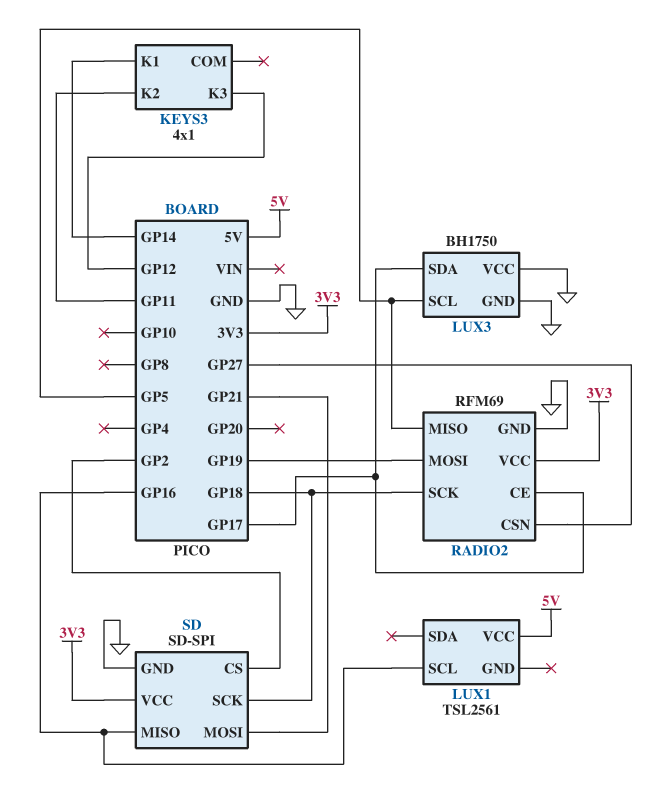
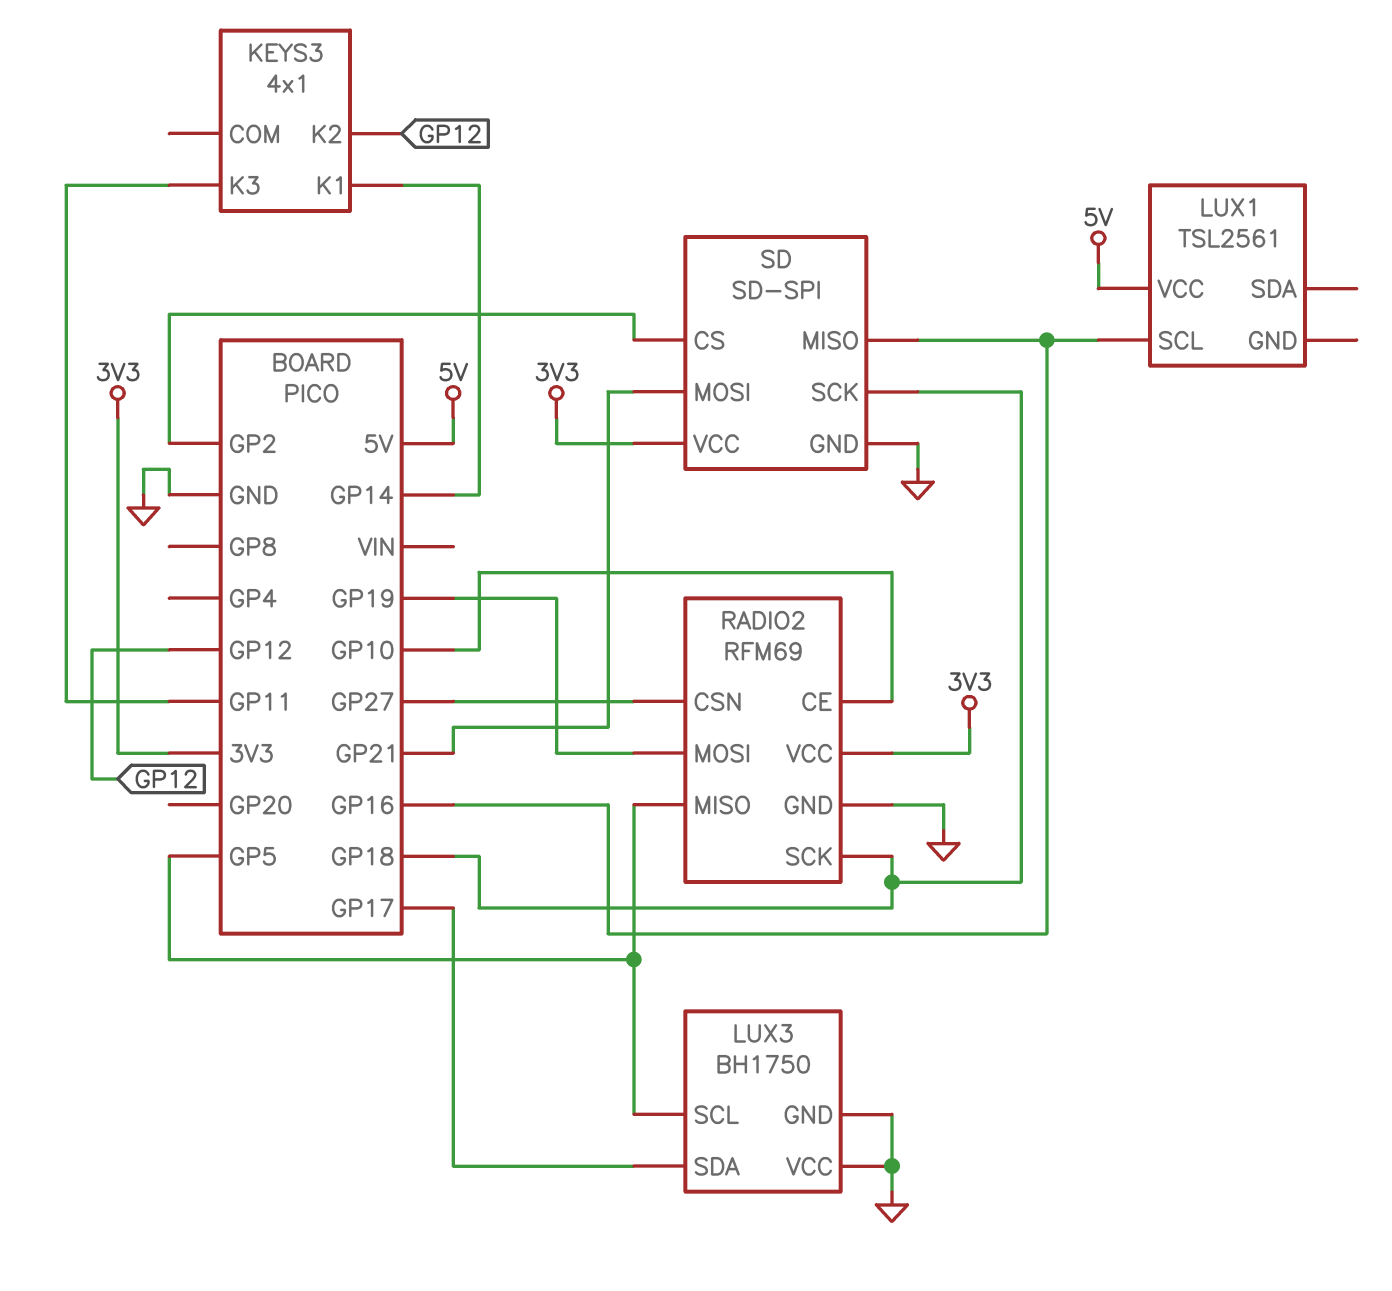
KEYS3 pin K2: GP11 -> GP12
KEYS3 pin K3: GP12 -> GP11
RADIO2 pin CE: GP17 -> GP10

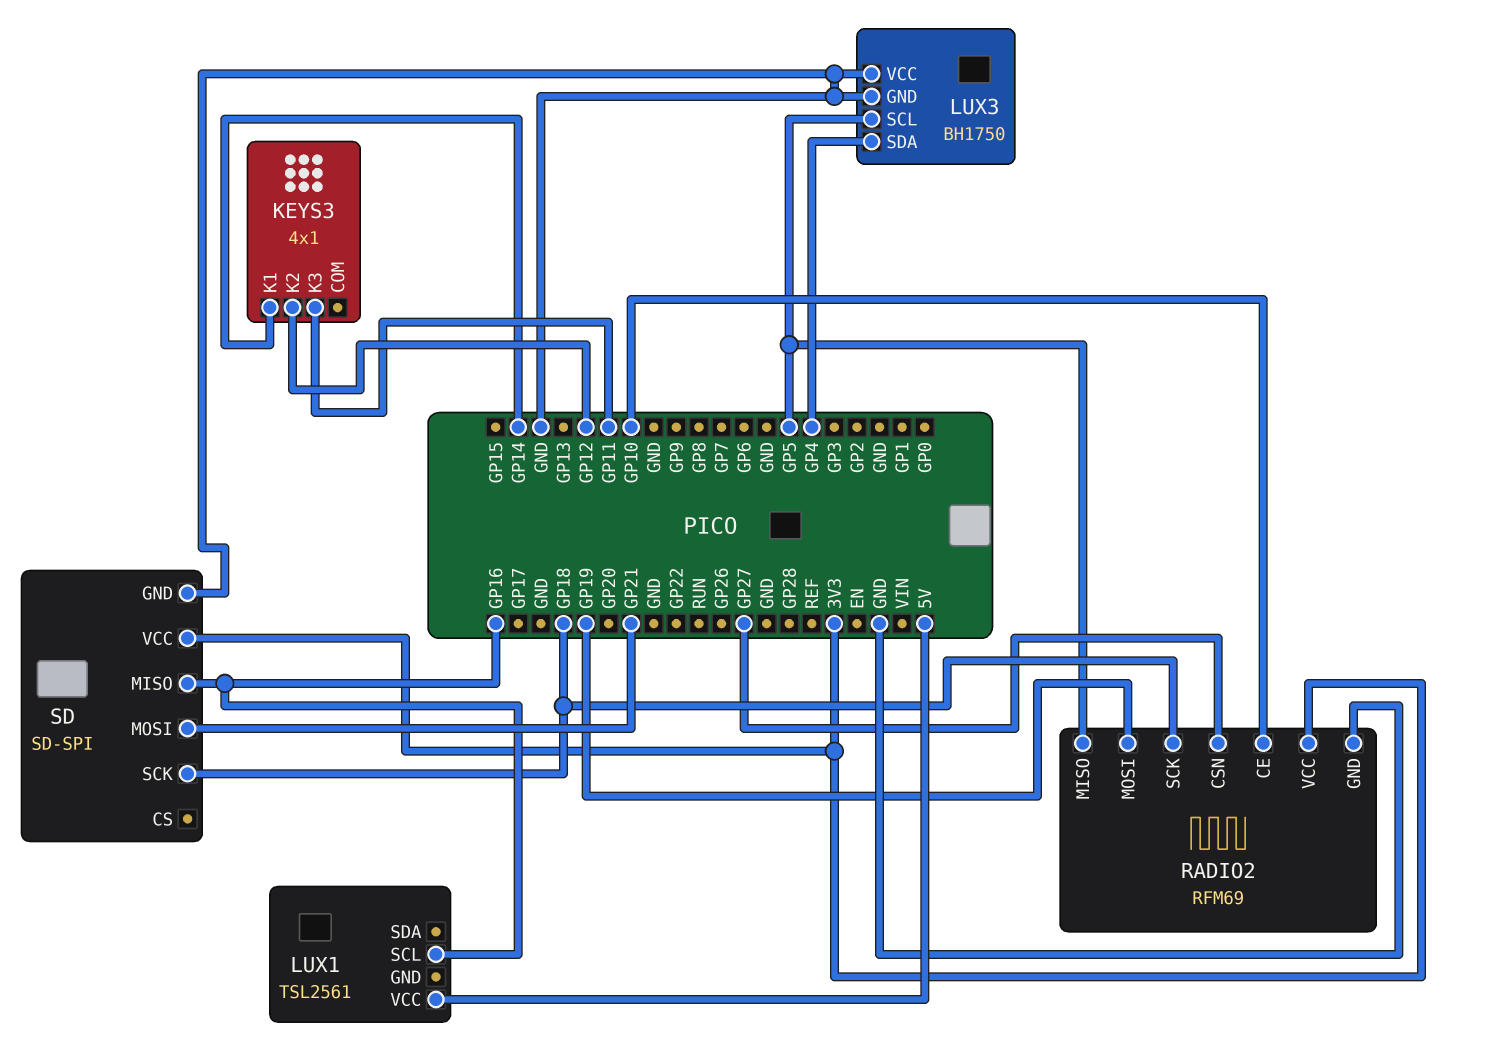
LUX3 pin SDA: GP17 -> GP4
SD pin CS: GP2 -> none

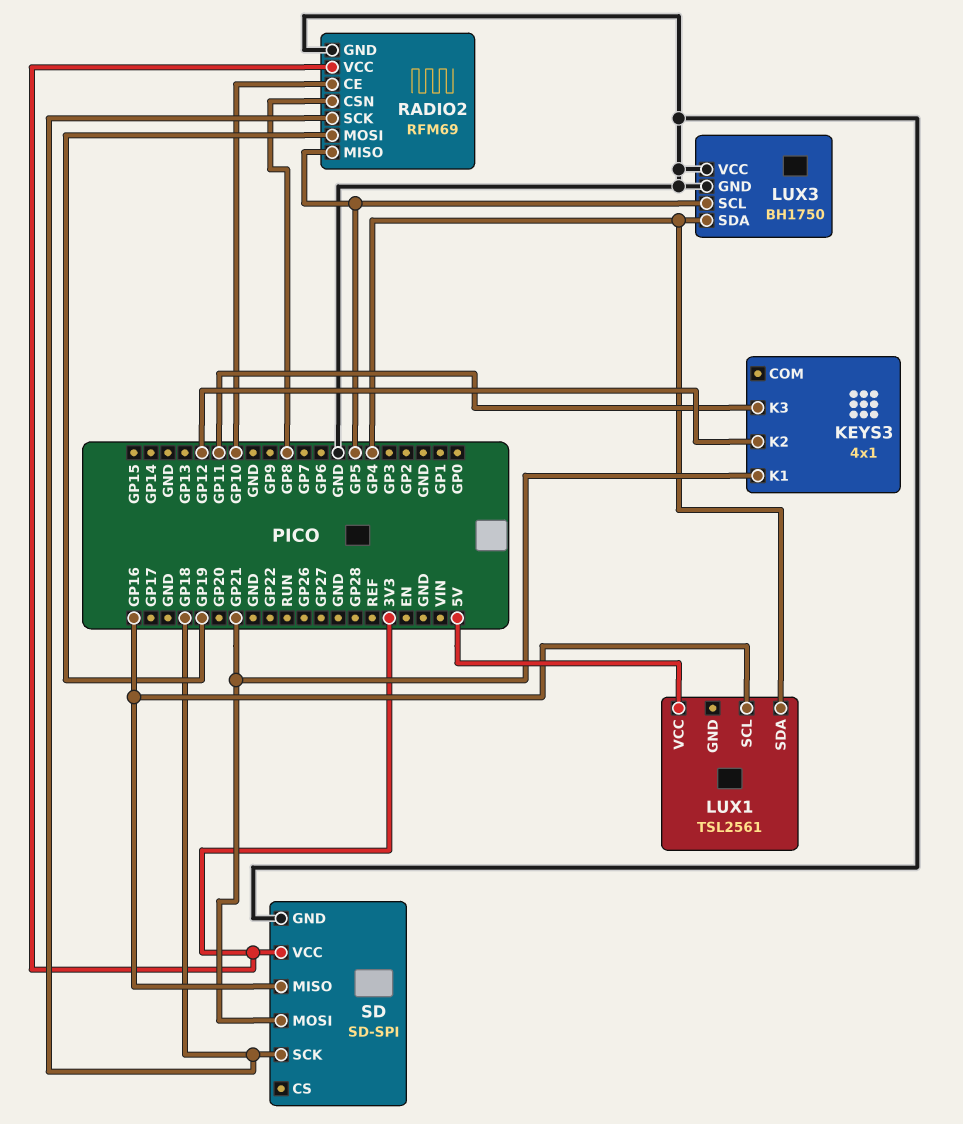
KEYS3 pin K1: GP14 -> GP21
LUX1 pin SDA: none -> GP4
RADIO2 pin CSN: GP27 -> GP8

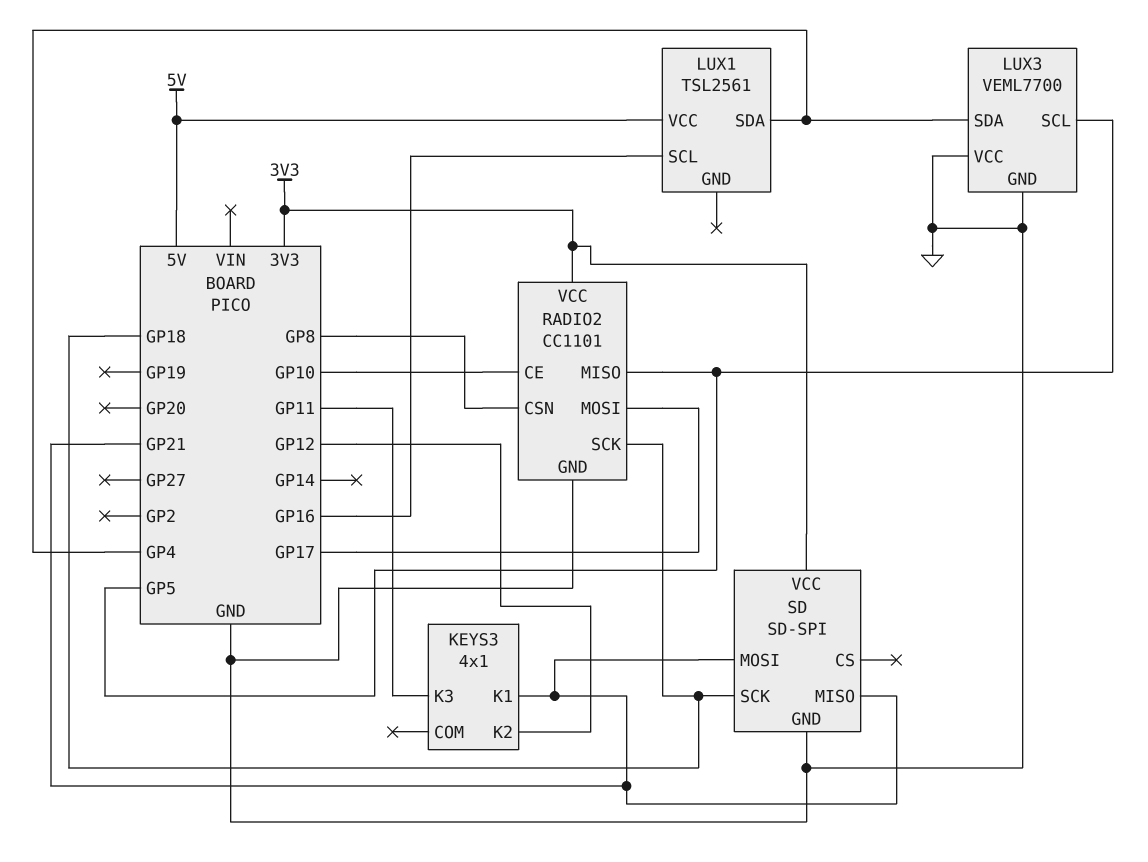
LUX3: BH1750 -> VEML7700
RADIO2: RFM69 -> CC1101
RADIO2 pin MOSI: GP19 -> GP17
SD pin MISO: GP16 -> GP21

